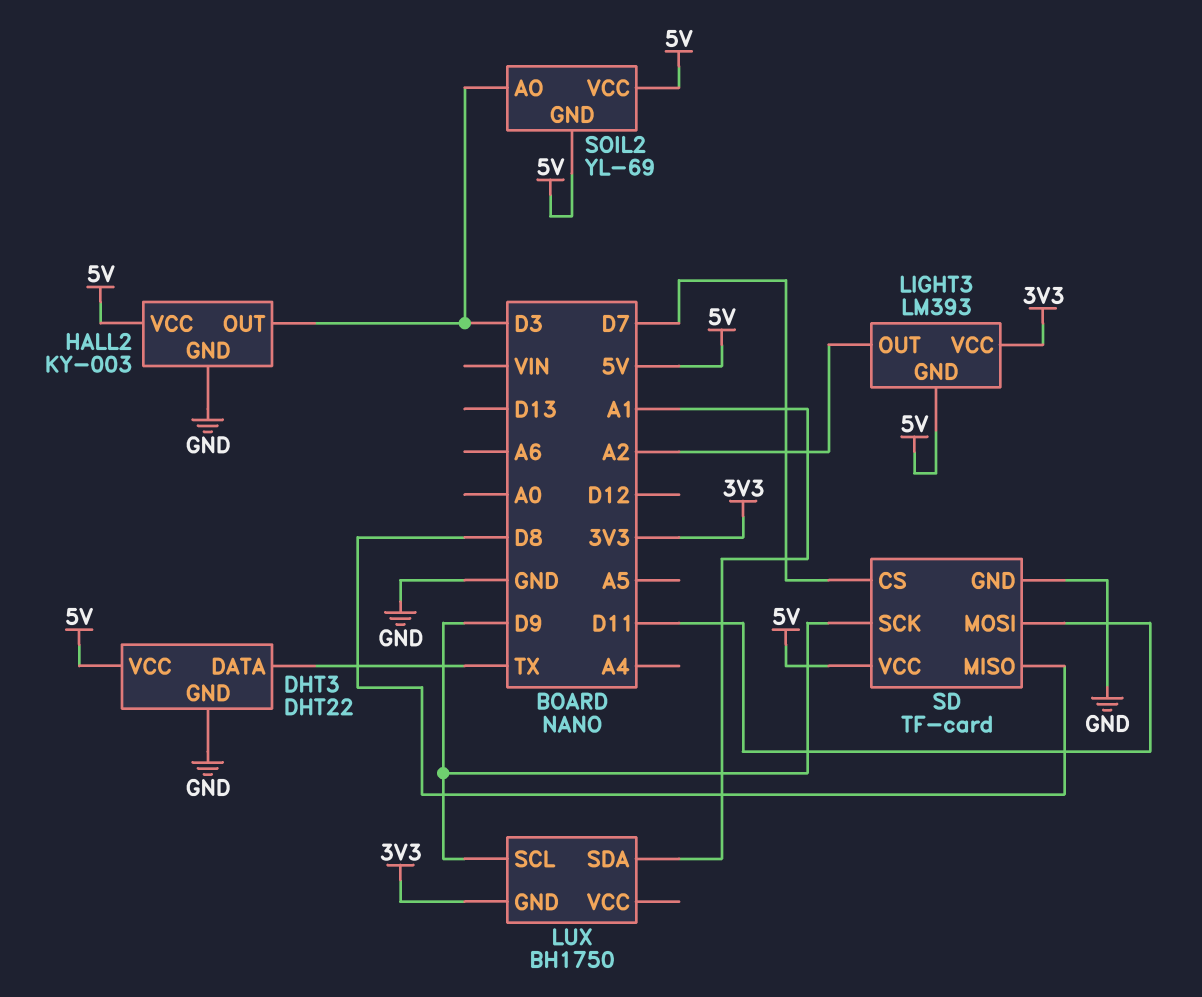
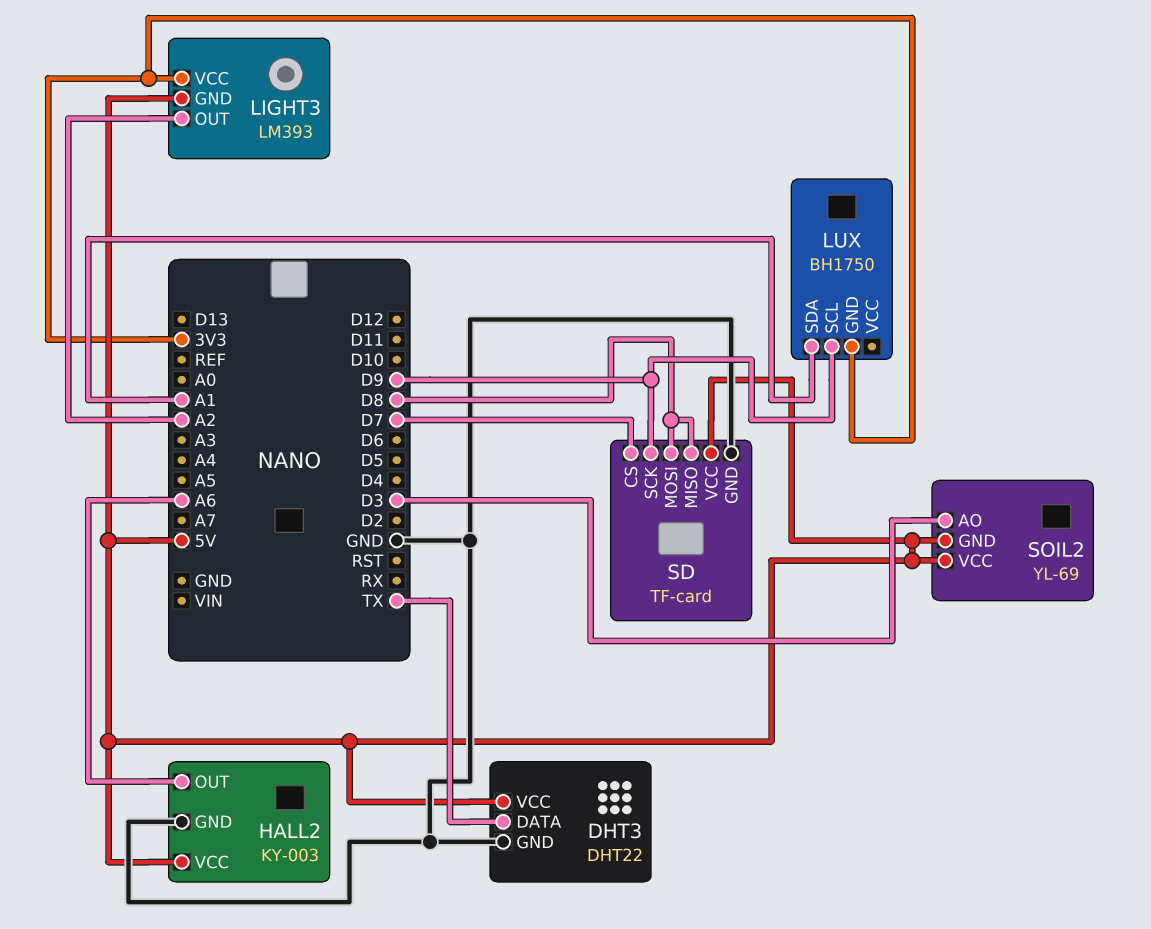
HALL2 pin OUT: D3 -> A6
SD pin MOSI: D11 -> D8

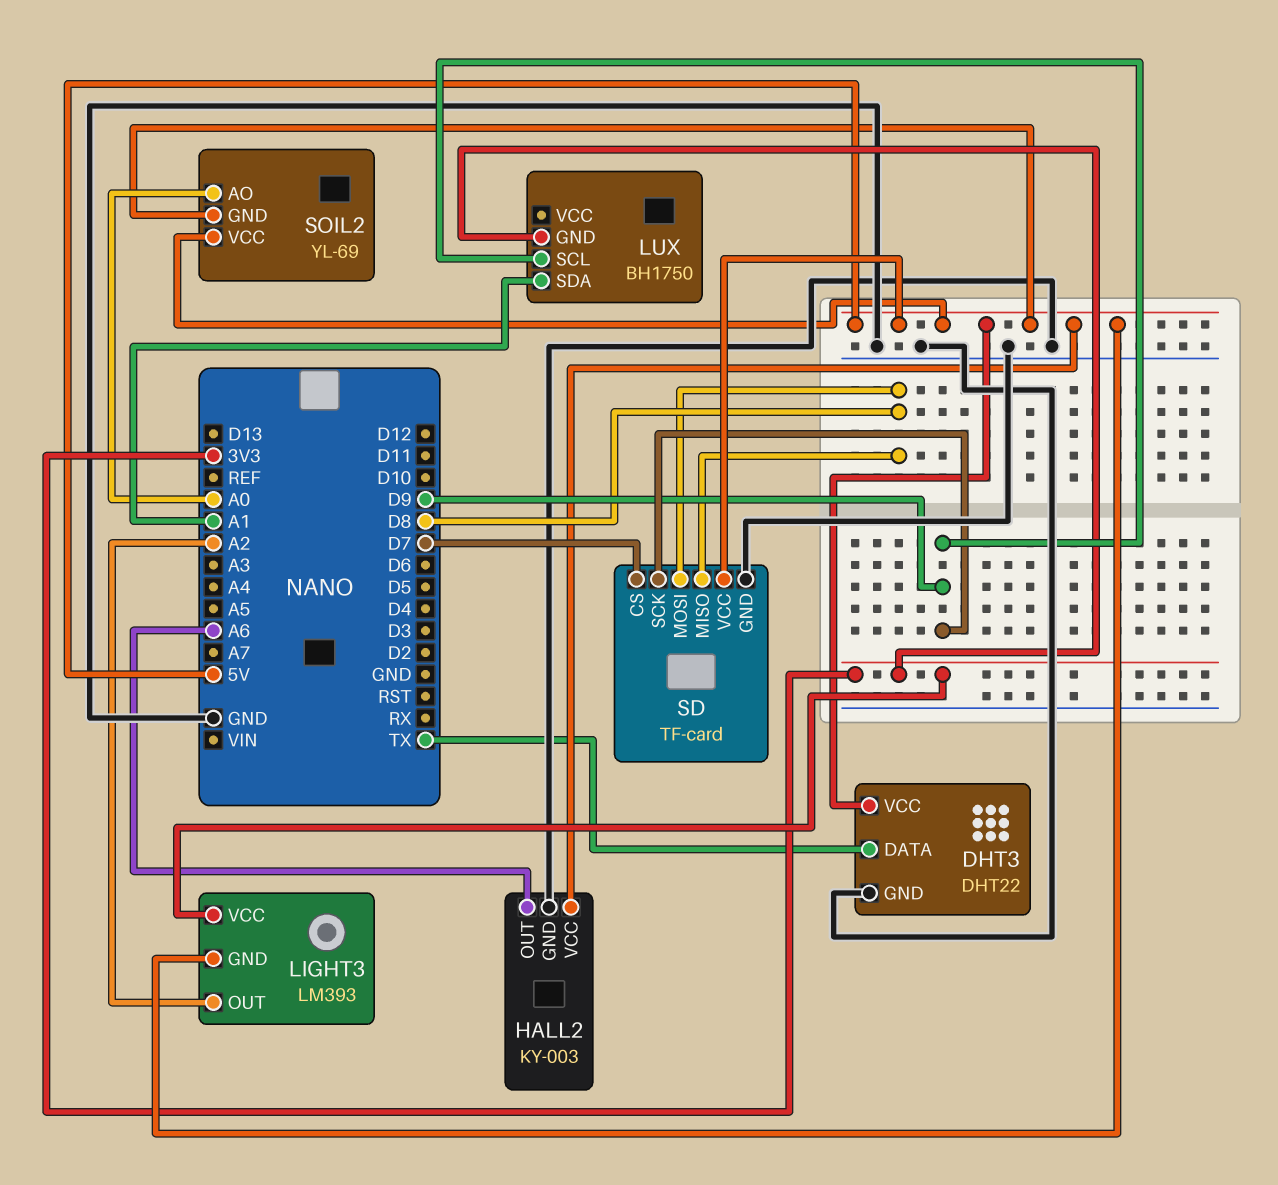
SOIL2 pin AO: D3 -> A0

